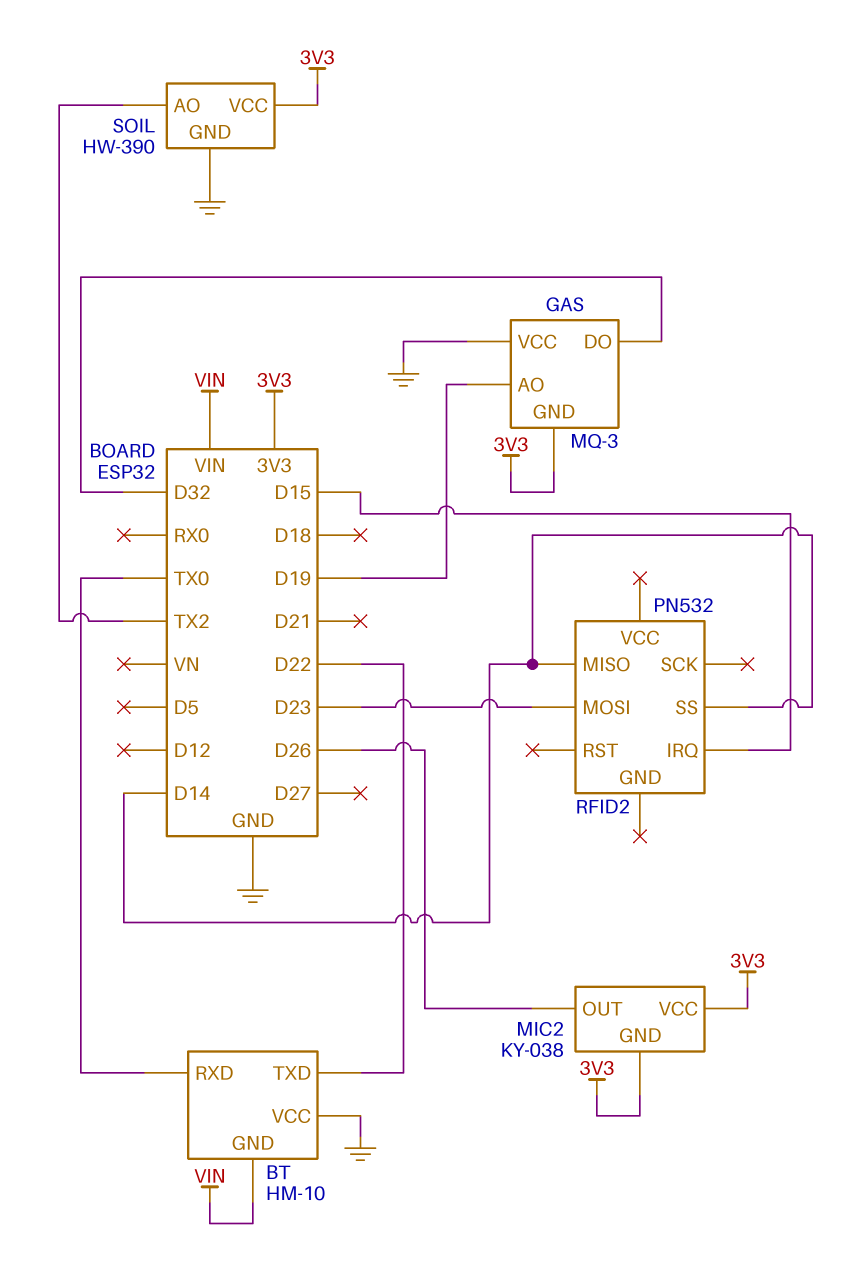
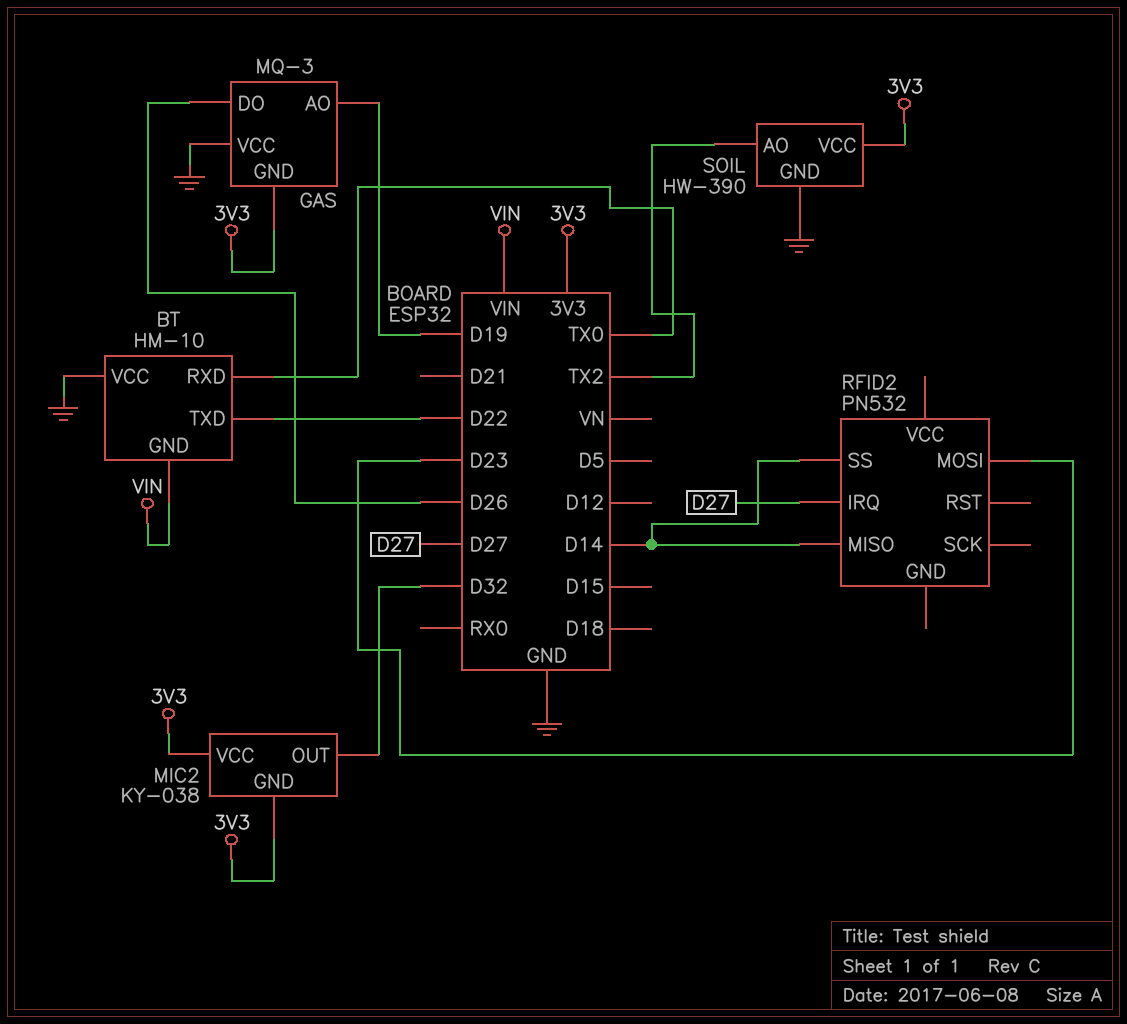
GAS pin DO: D32 -> D26
MIC2 pin OUT: D26 -> D32
RFID2 pin IRQ: D15 -> D27

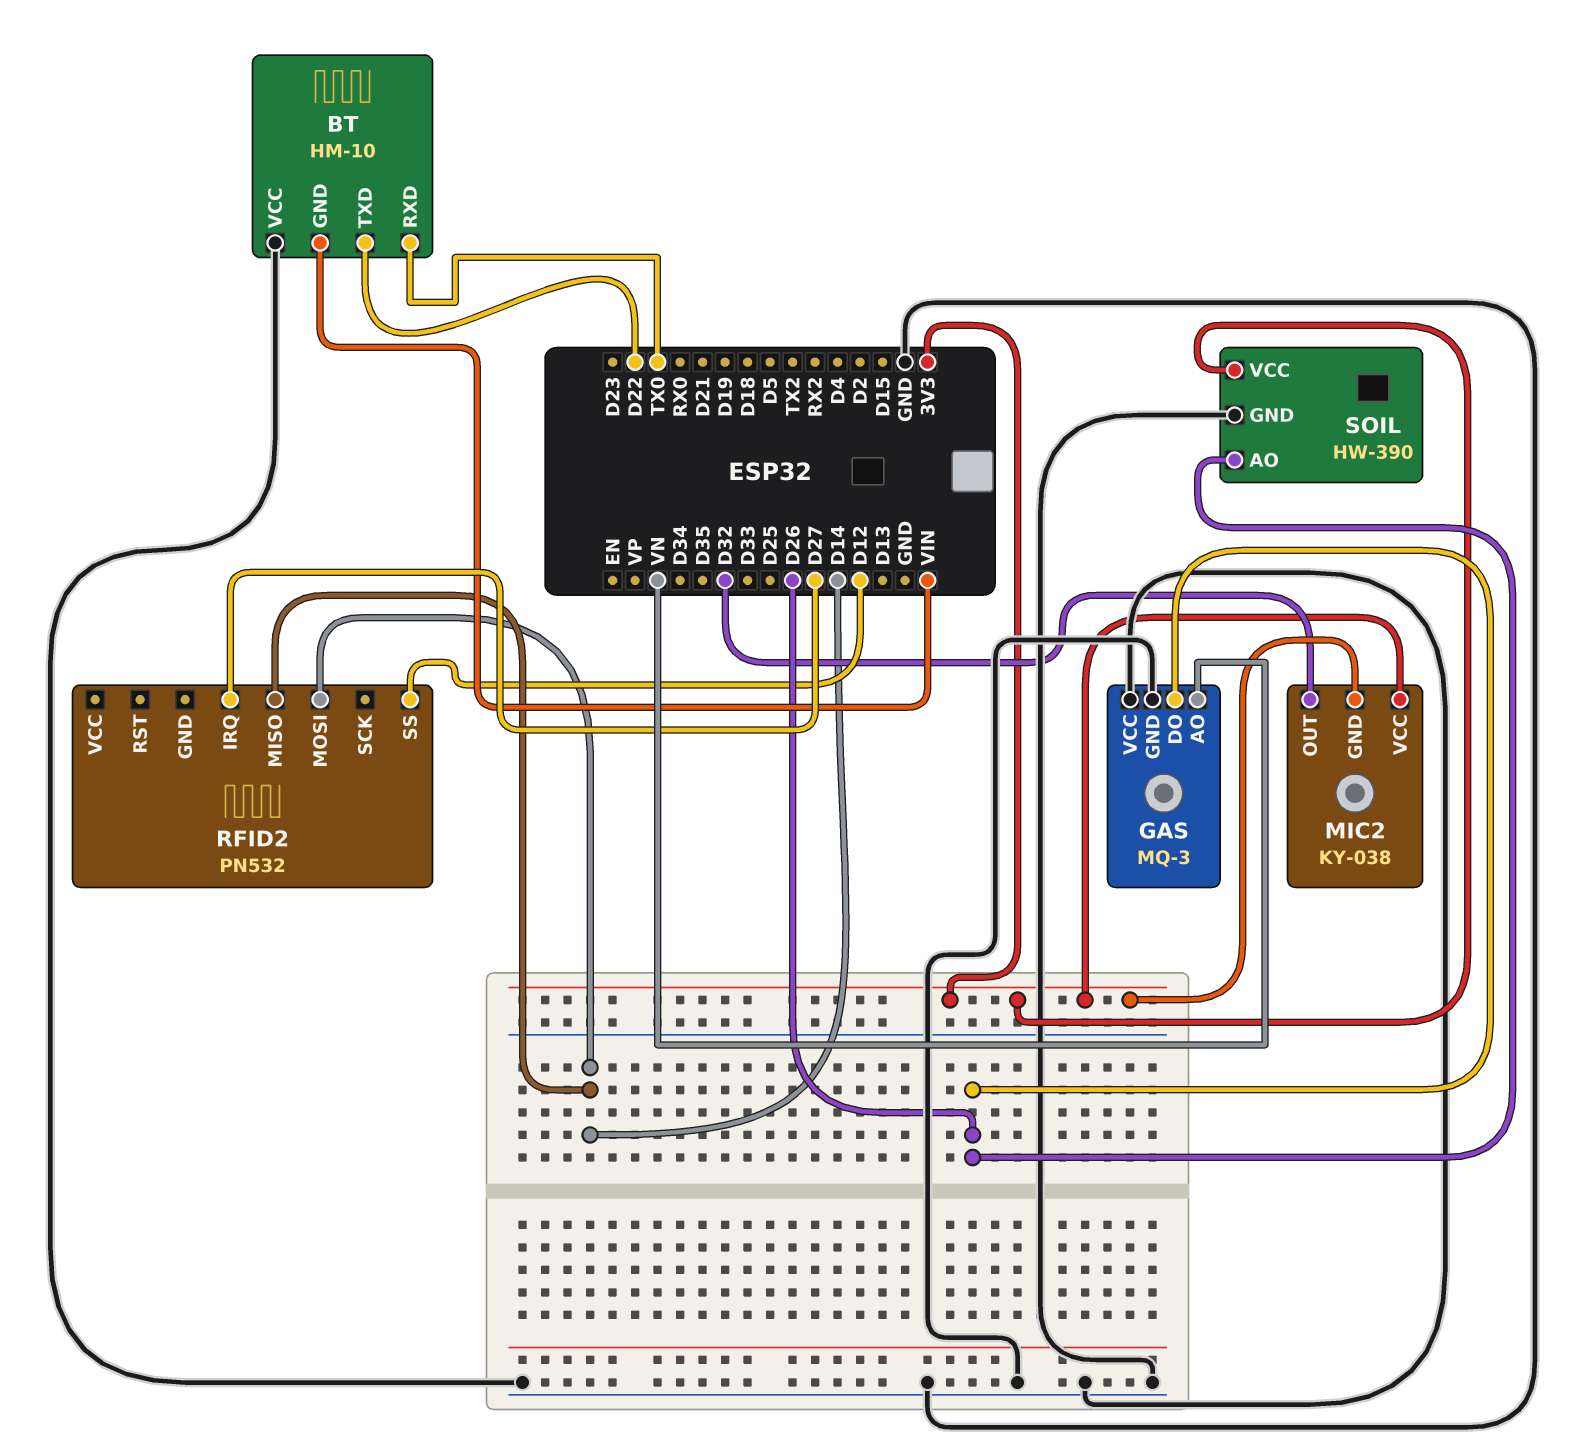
GAS pin AO: D19 -> VN
GAS pin GND: 3V3 -> GND
RFID2 pin MOSI: D23 -> D14
RFID2 pin SS: D14 -> D12
SOIL pin AO: TX2 -> D26

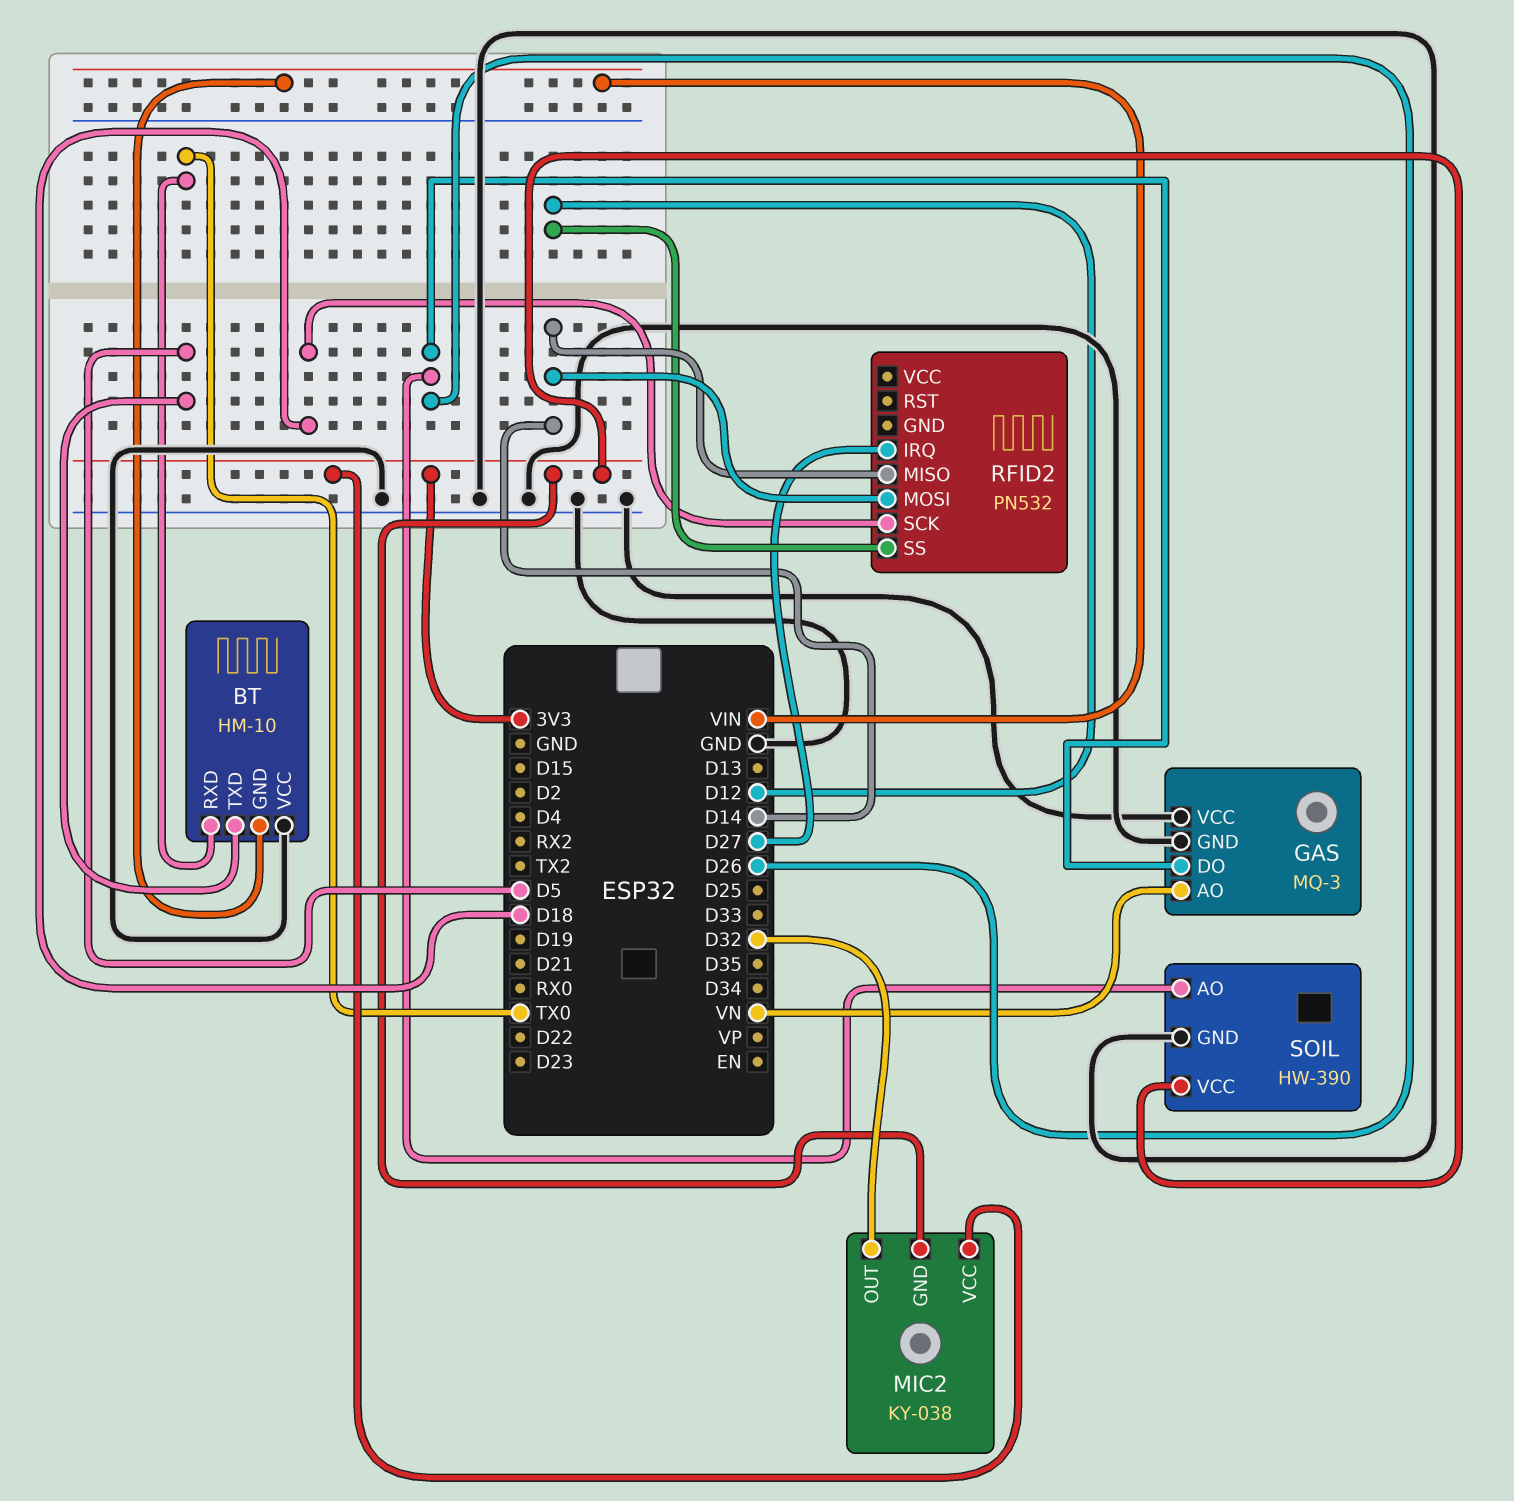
BT pin TXD: D22 -> D5
RFID2 pin SCK: none -> D18

